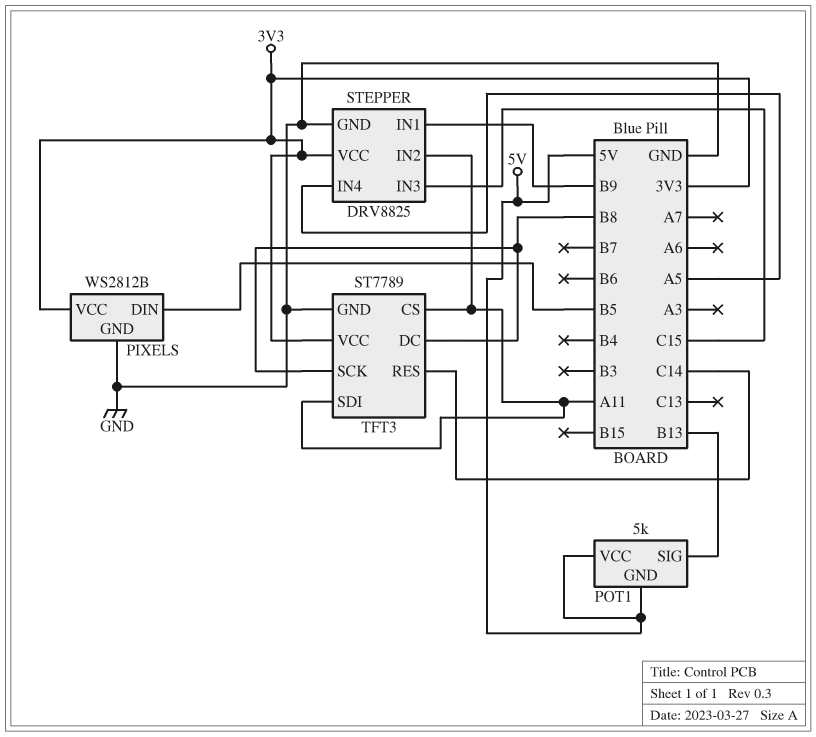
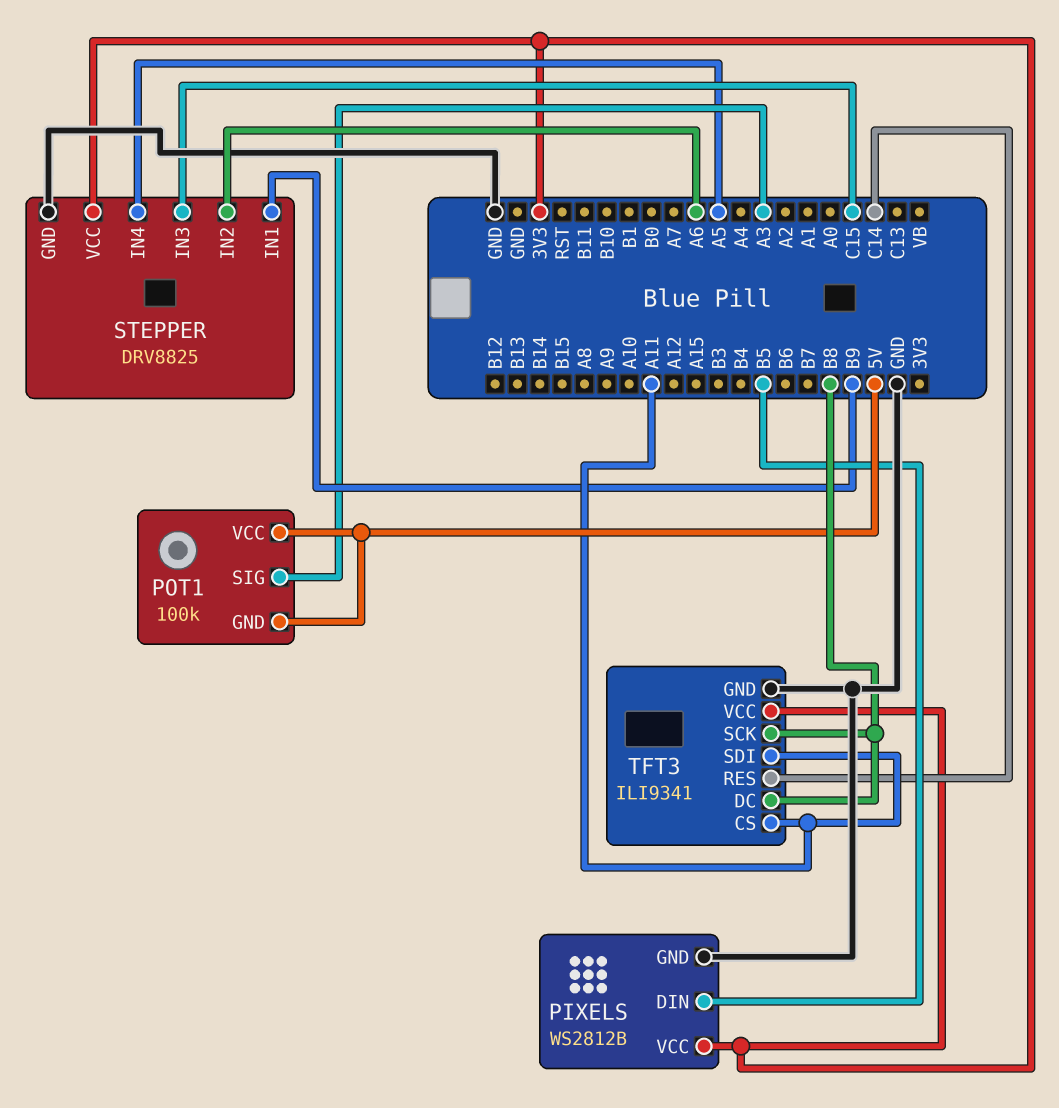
POT1: 5k -> 100k
POT1 pin SIG: B13 -> A3
STEPPER pin IN2: A11 -> A6
TFT3: ST7789 -> ILI9341

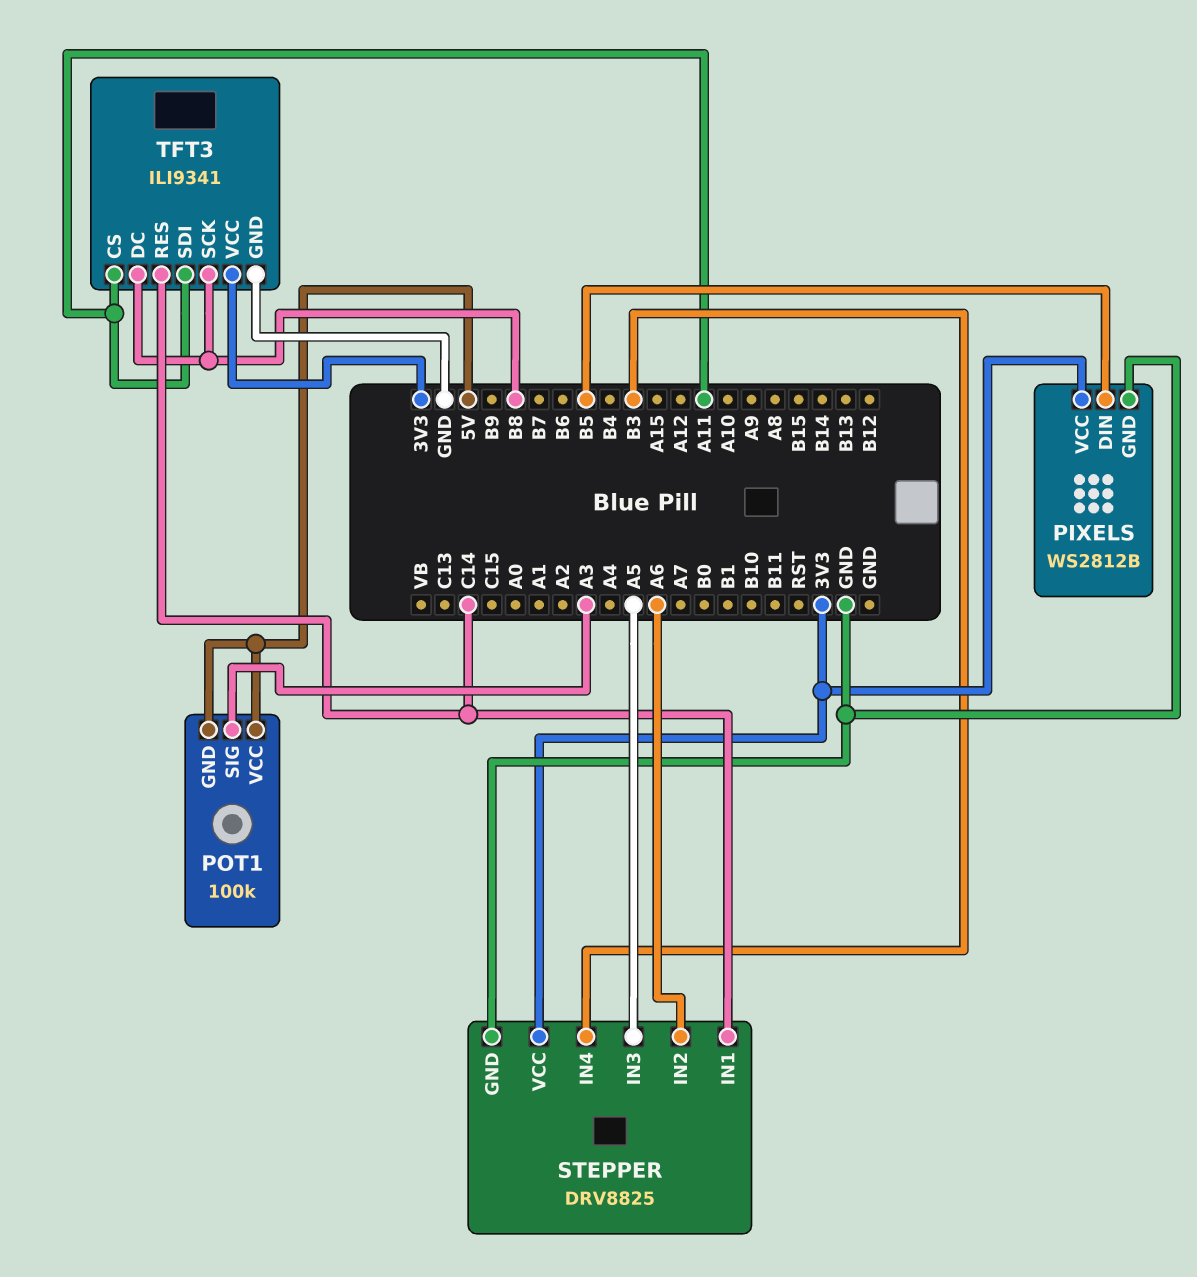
STEPPER pin IN1: B9 -> C14
STEPPER pin IN3: C15 -> A5
STEPPER pin IN4: A5 -> B3

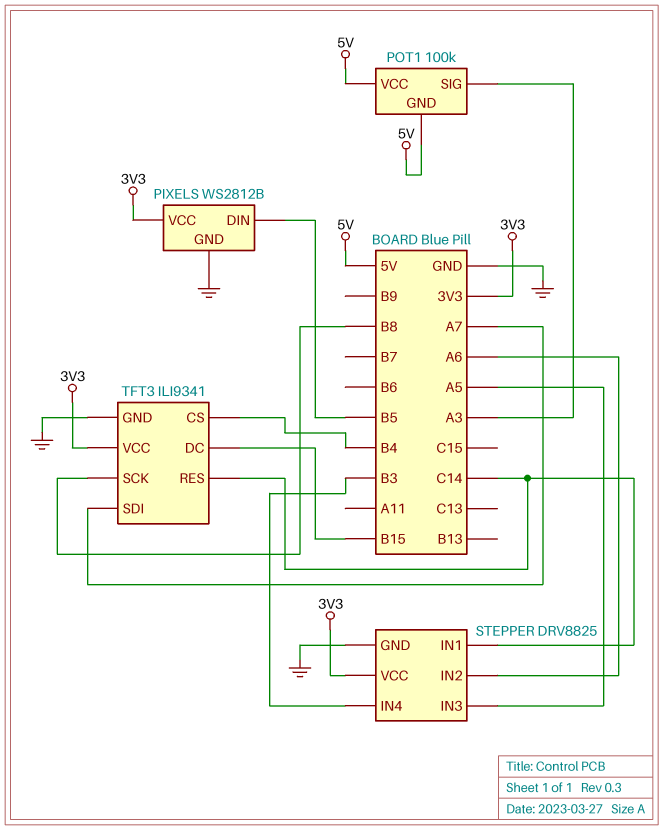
TFT3 pin CS: A11 -> B4
TFT3 pin DC: B8 -> B15
TFT3 pin SDI: A11 -> A7

